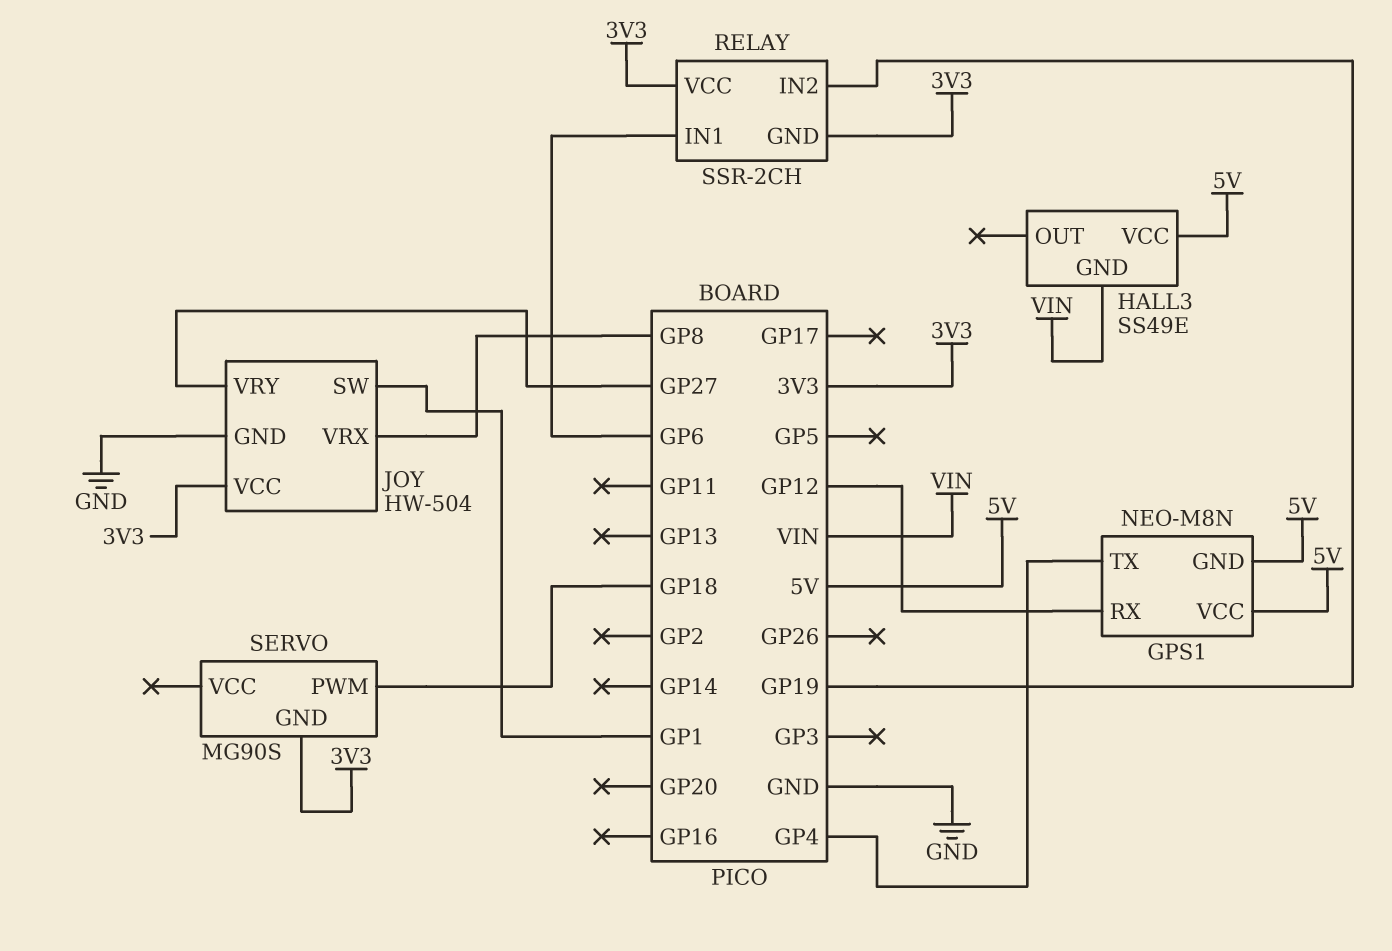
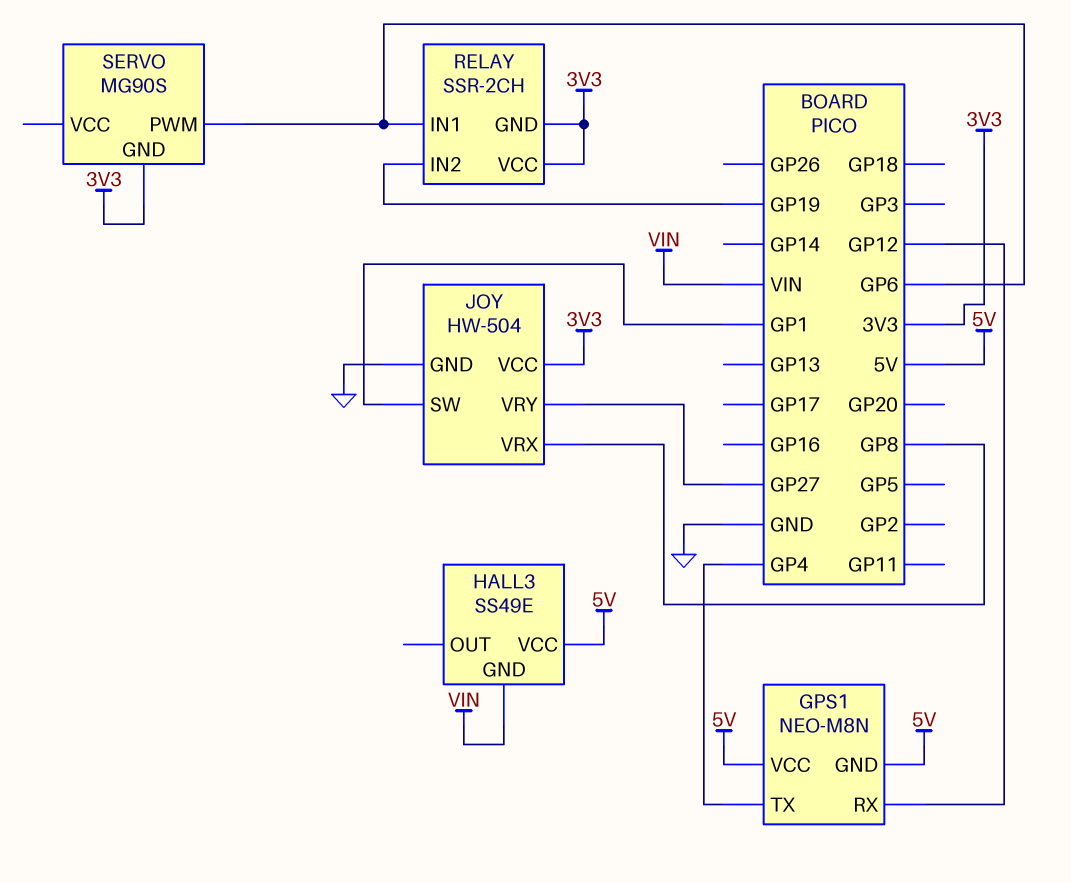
SERVO pin PWM: GP18 -> GP6

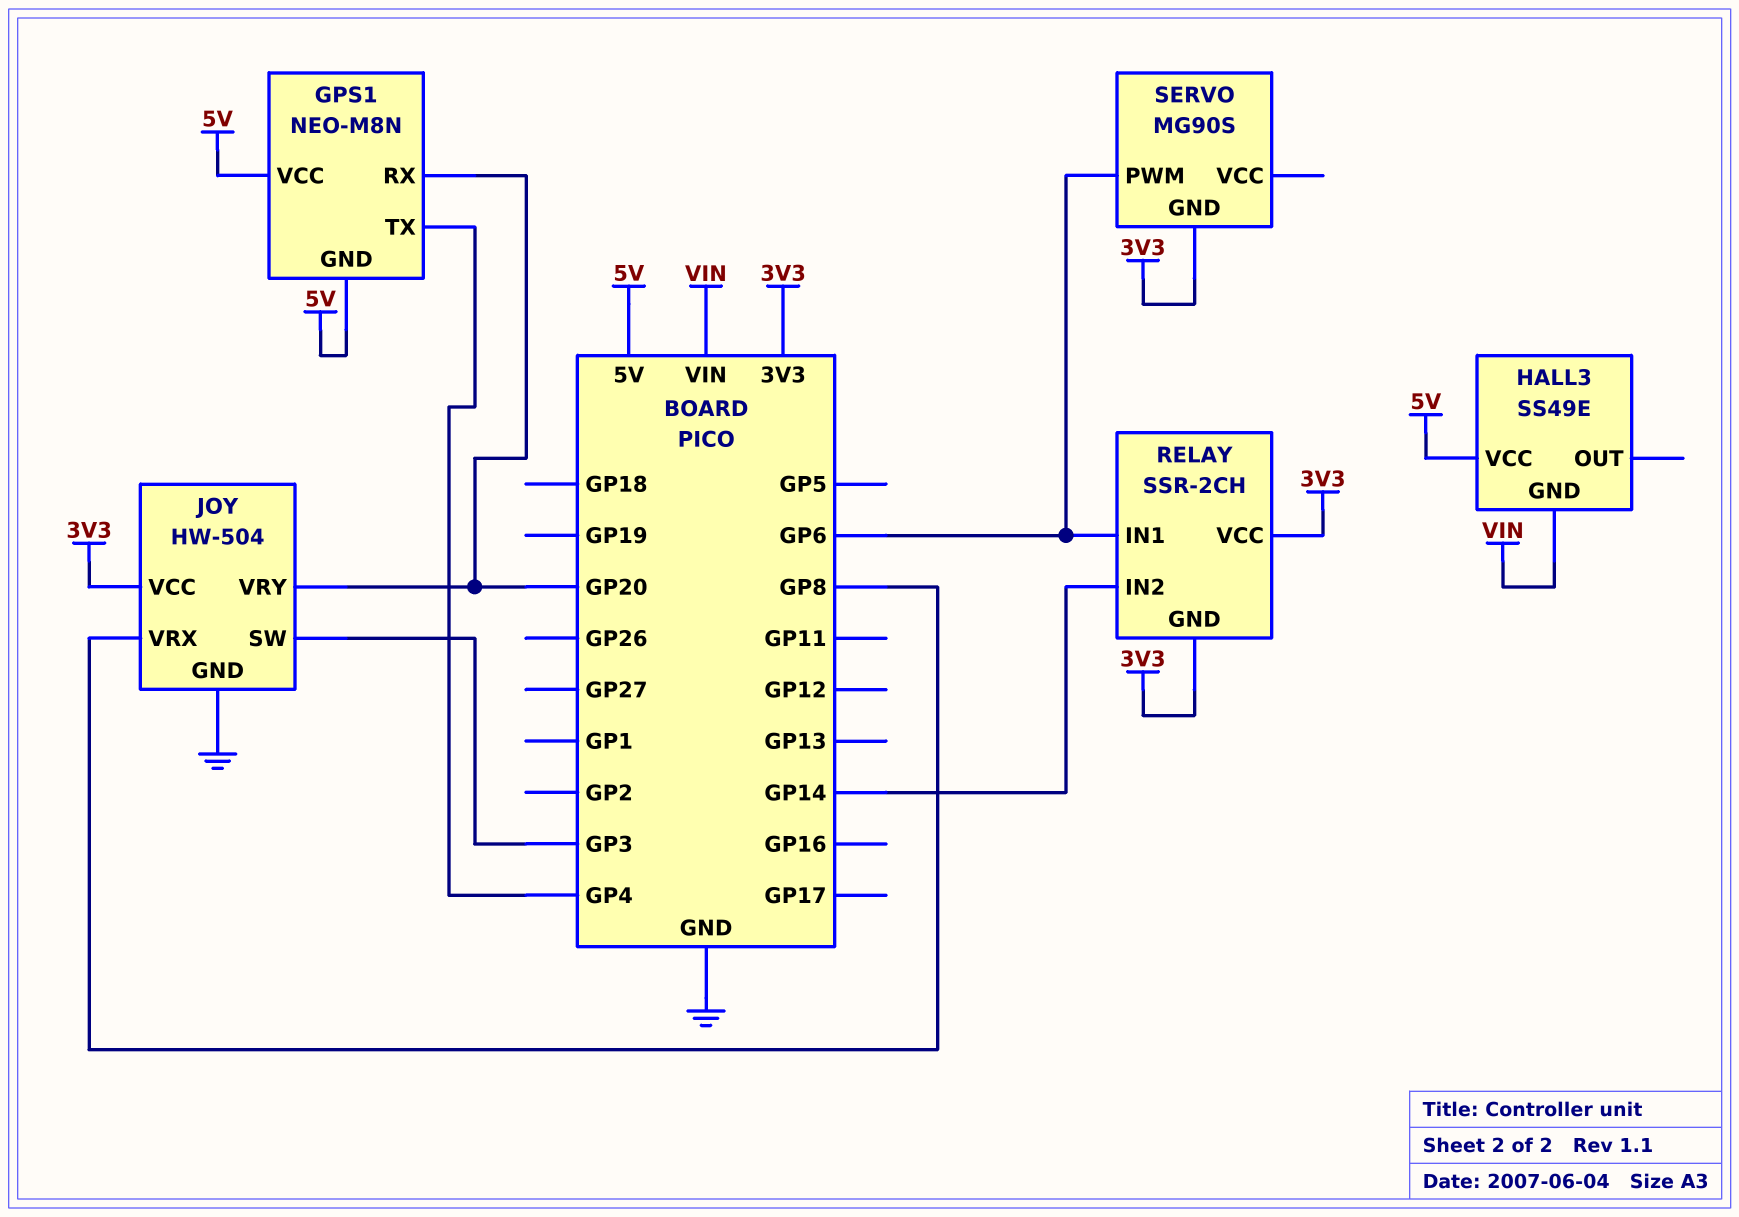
GPS1 pin RX: GP12 -> GP20
JOY pin SW: GP1 -> GP3
JOY pin VRY: GP27 -> GP20
RELAY pin IN2: GP19 -> GP14

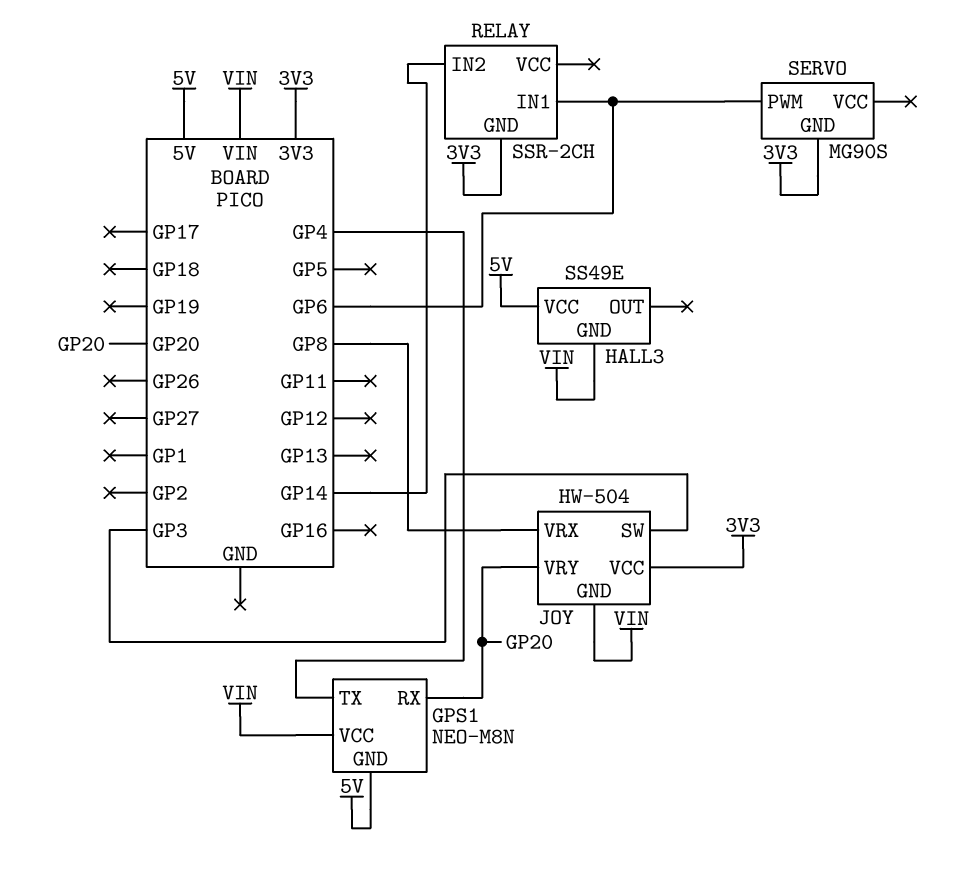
GPS1 pin VCC: 5V -> VIN
JOY pin GND: GND -> VIN
RELAY pin VCC: 3V3 -> none

